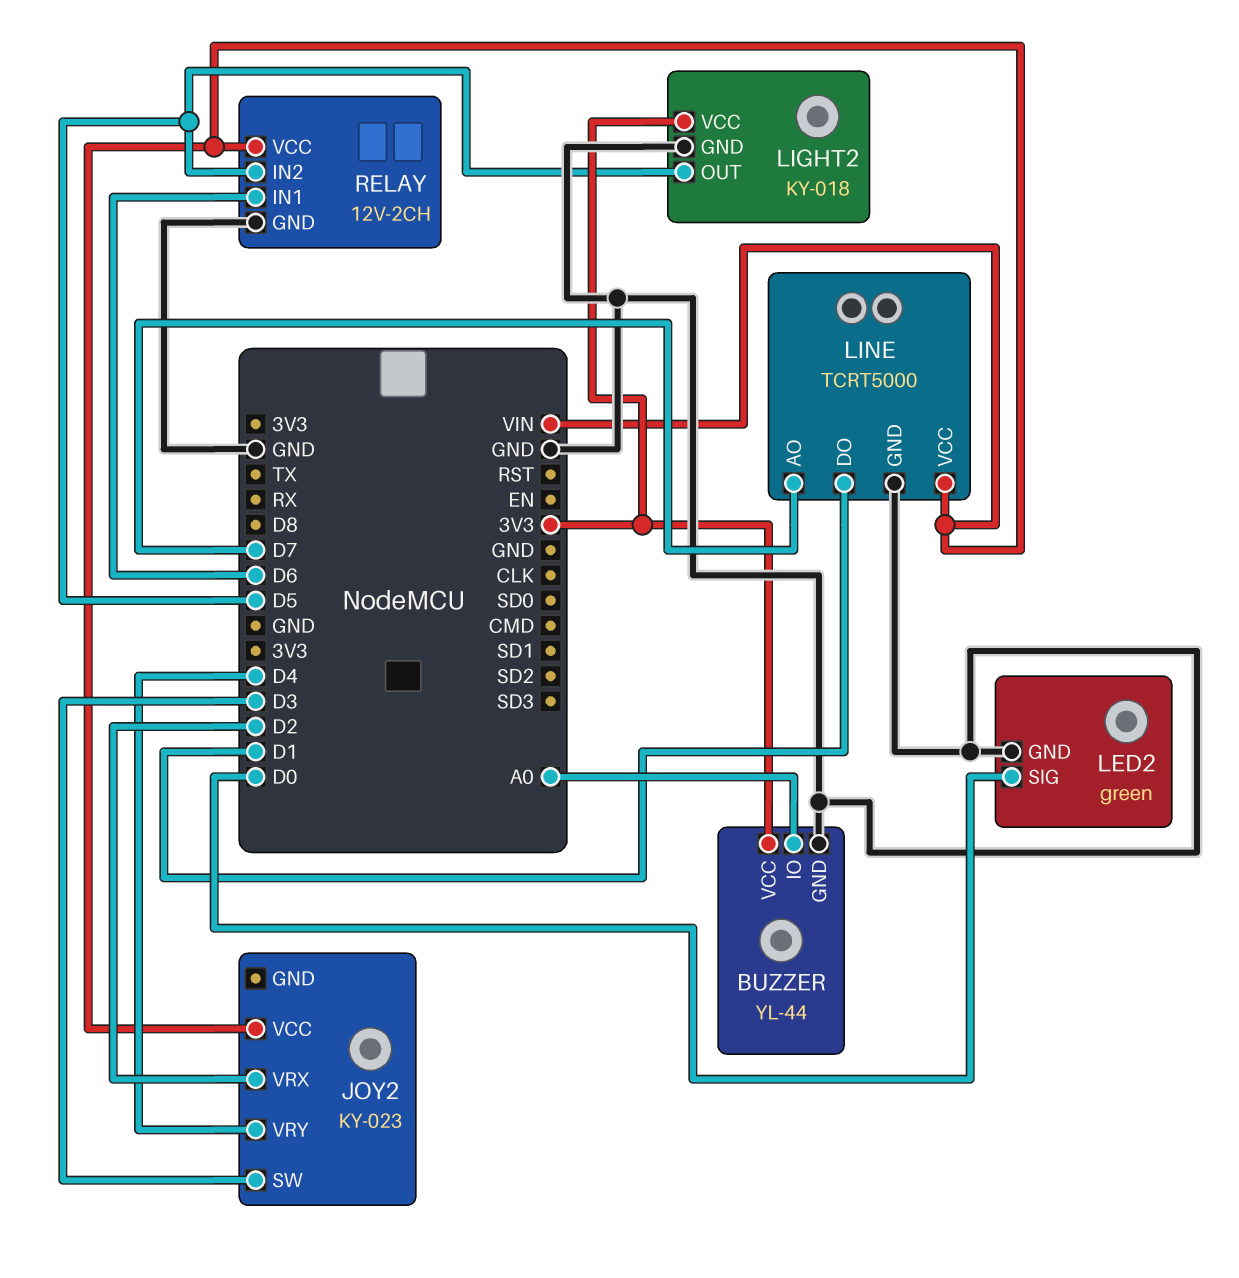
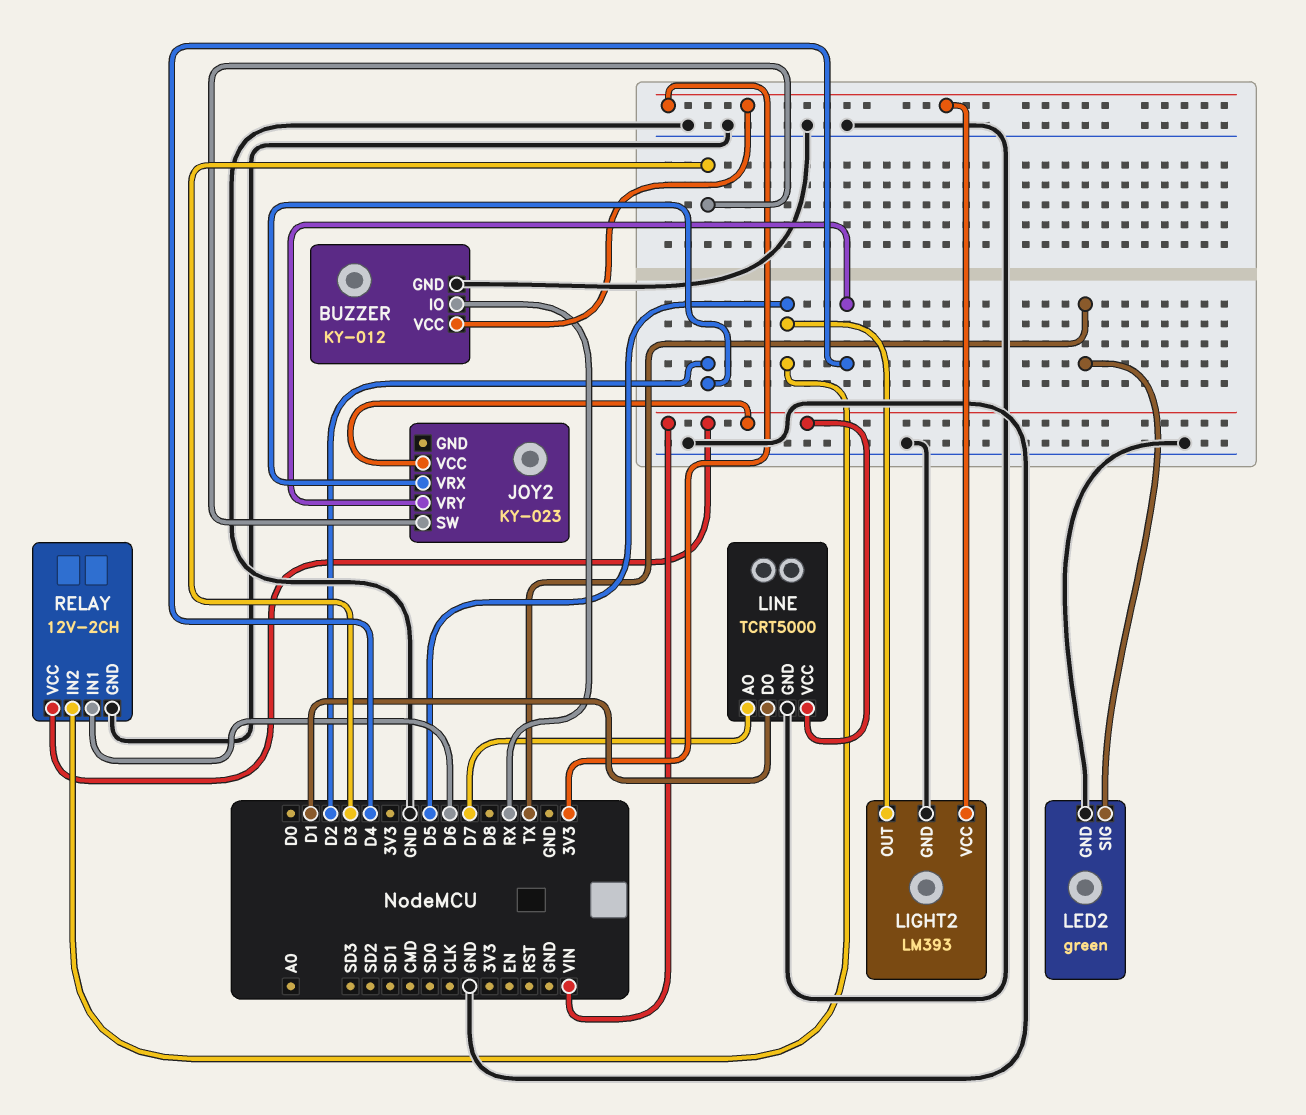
BUZZER: YL-44 -> KY-012
BUZZER pin IO: A0 -> RX
LED2 pin SIG: D0 -> TX
LIGHT2: KY-018 -> LM393

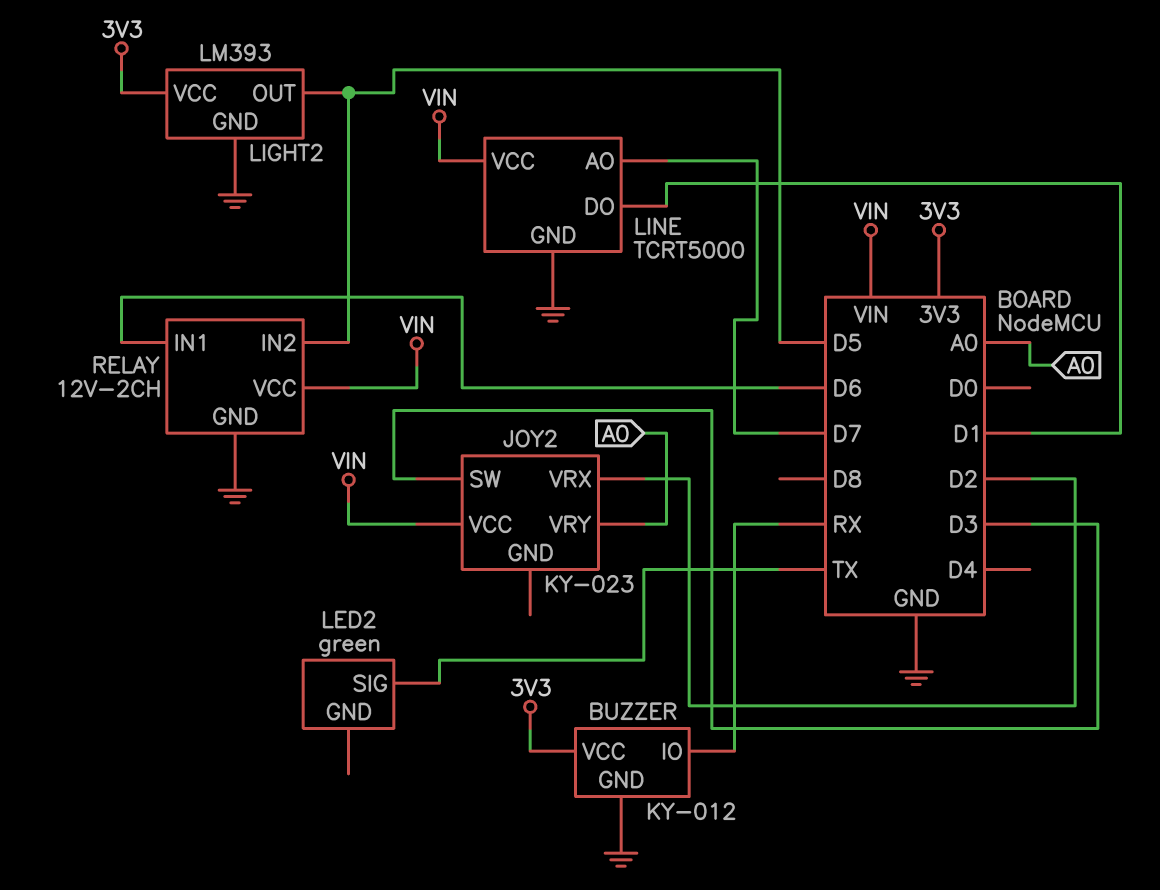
JOY2 pin VRY: D4 -> A0
LED2 pin GND: GND -> none

